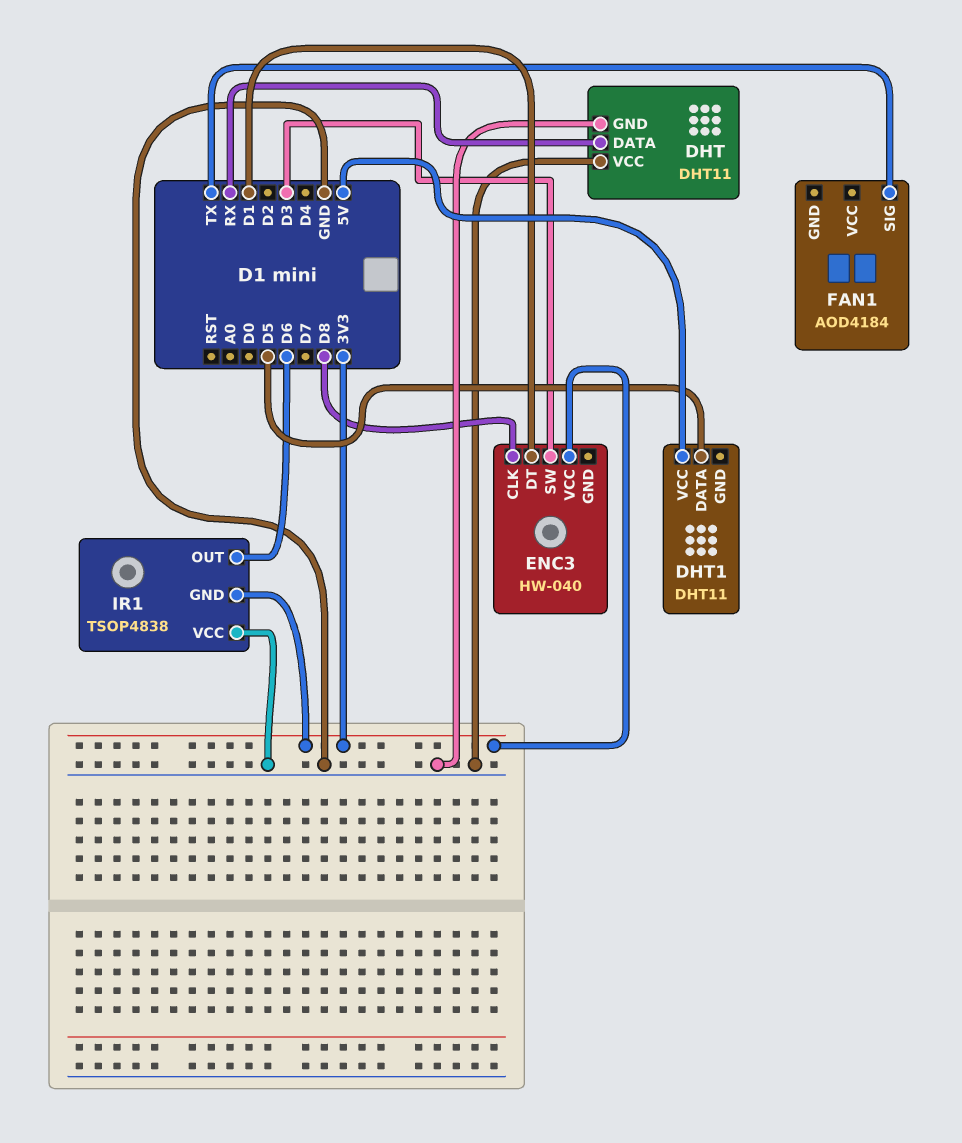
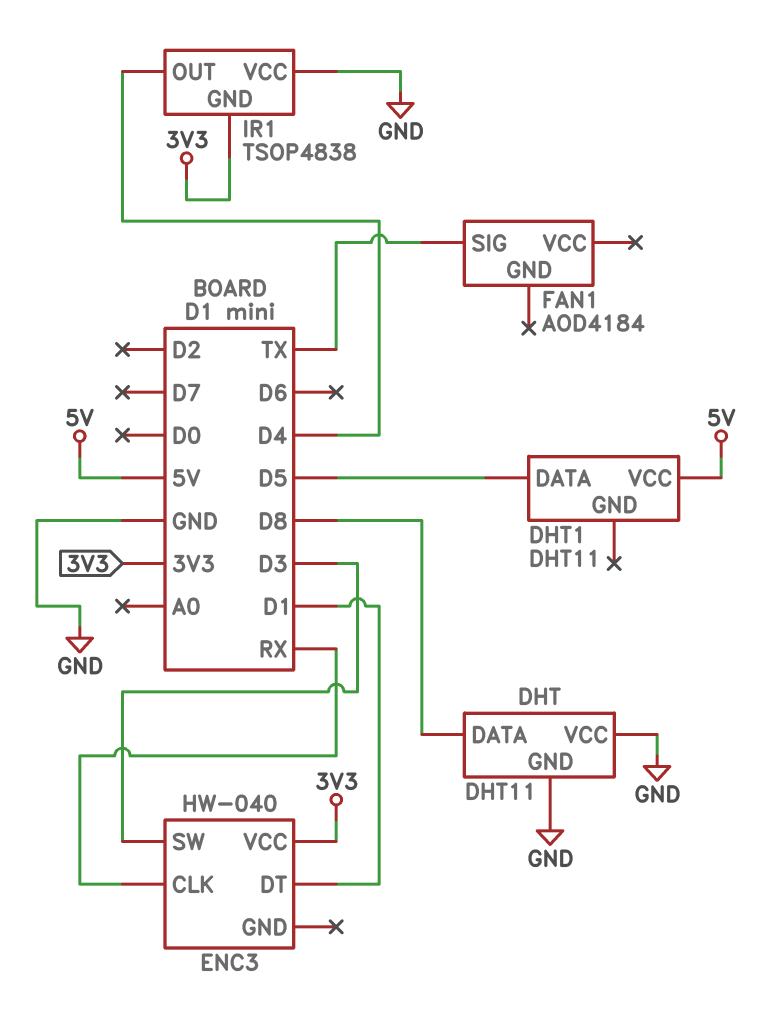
DHT pin DATA: RX -> D8
ENC3 pin CLK: D8 -> RX
IR1 pin OUT: D6 -> D4

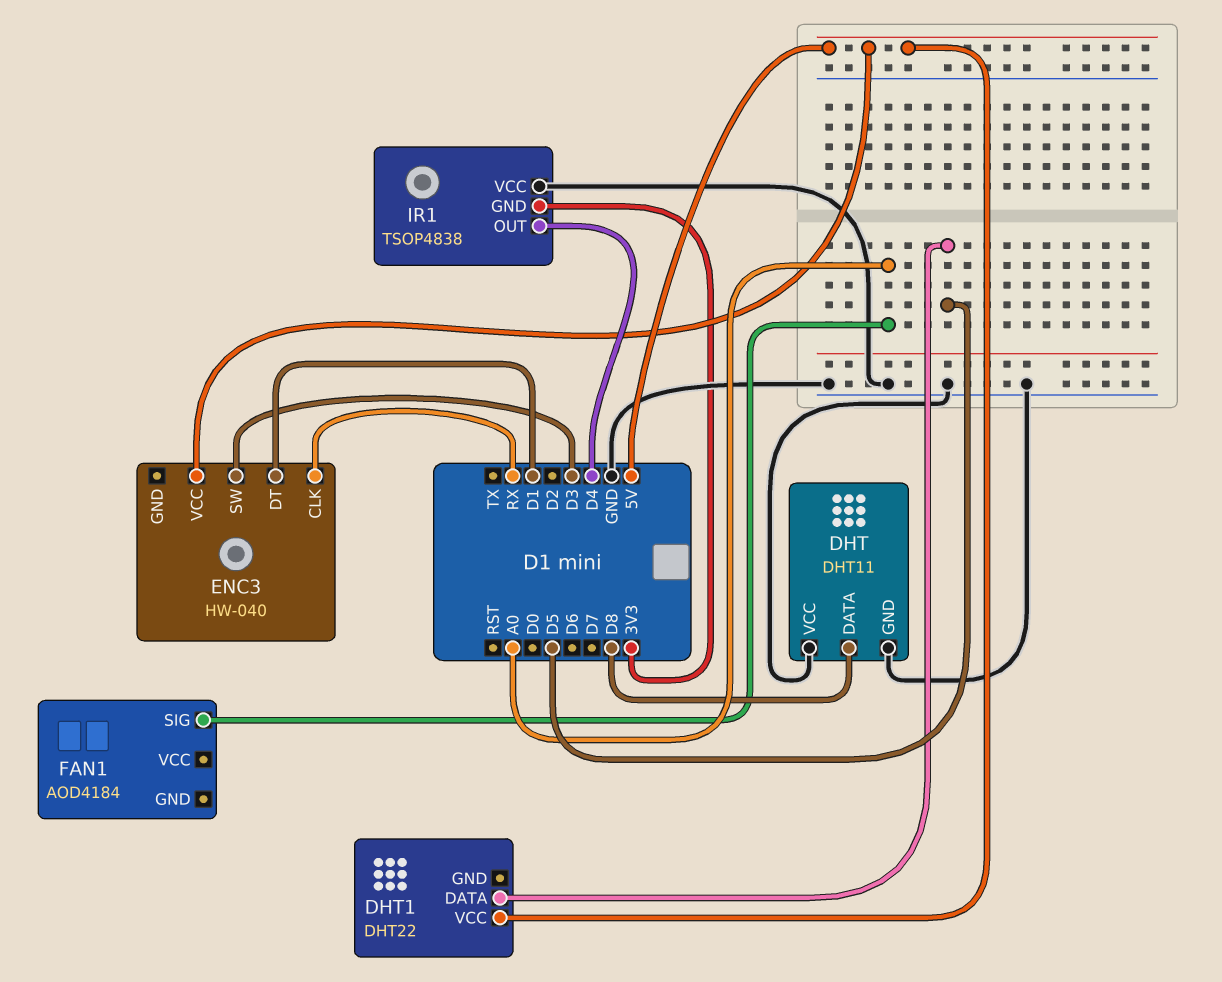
DHT1: DHT11 -> DHT22
ENC3 pin VCC: 3V3 -> 5V
FAN1 pin SIG: TX -> A0

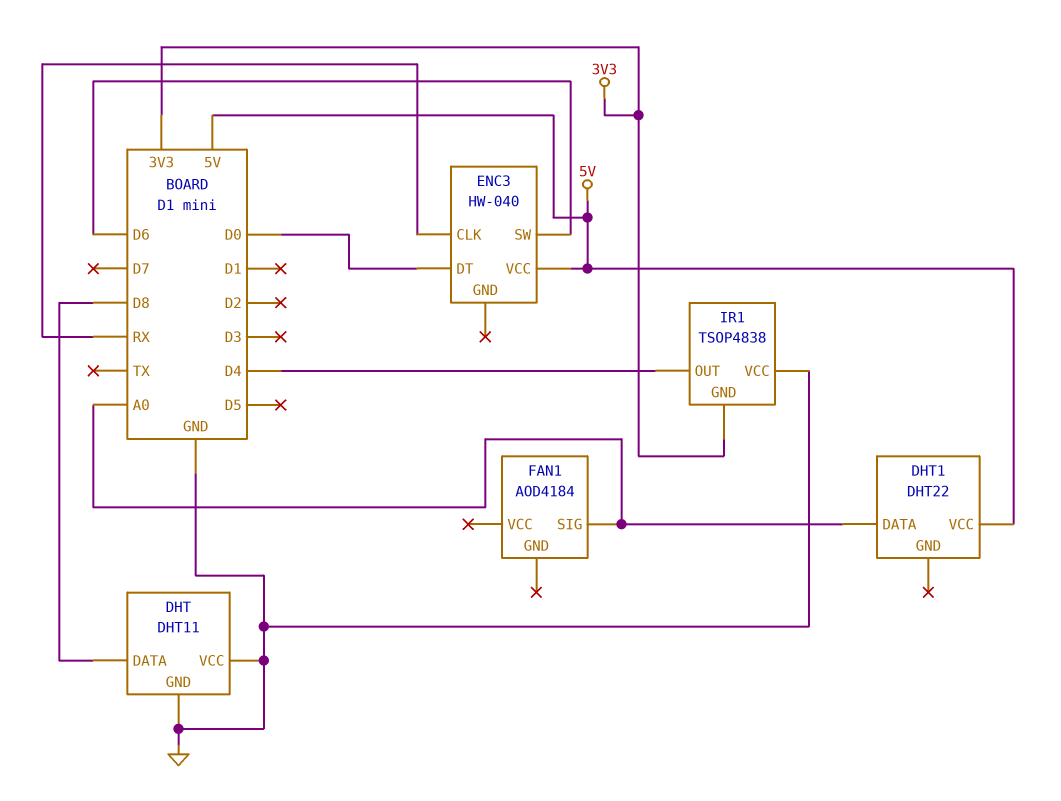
DHT1 pin DATA: D5 -> A0
ENC3 pin DT: D1 -> D0
ENC3 pin SW: D3 -> D6

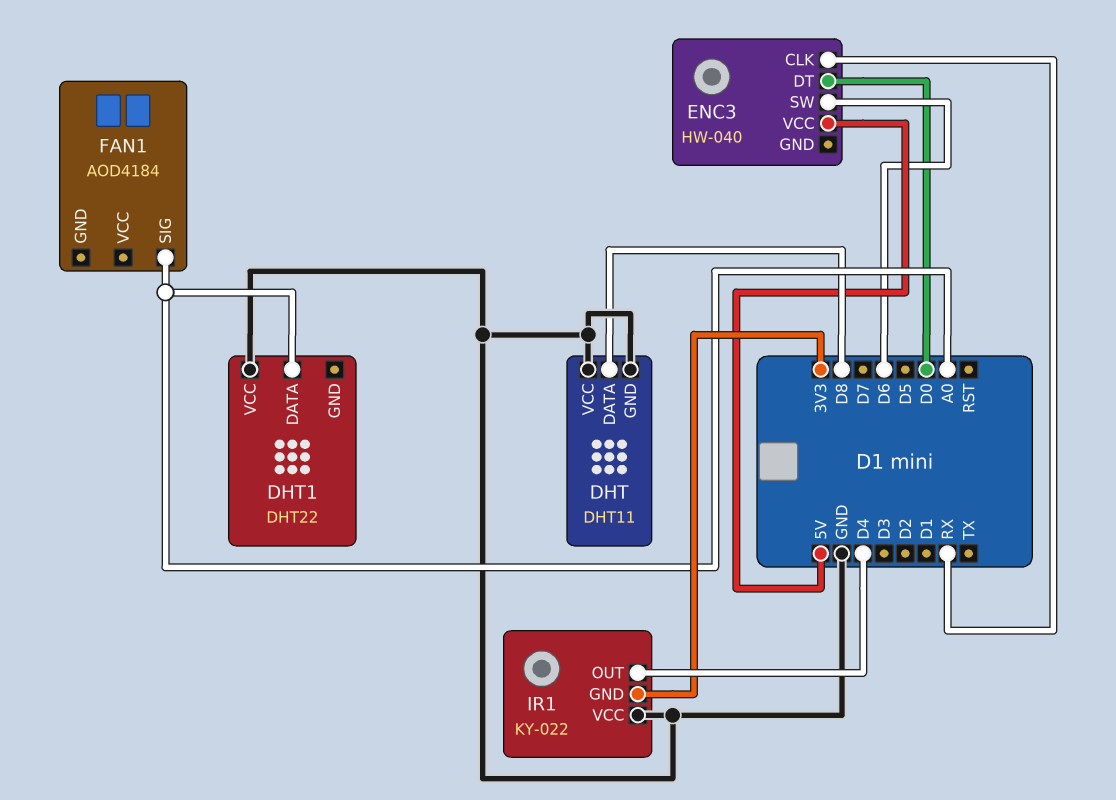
DHT1 pin VCC: 5V -> GND
IR1: TSOP4838 -> KY-022

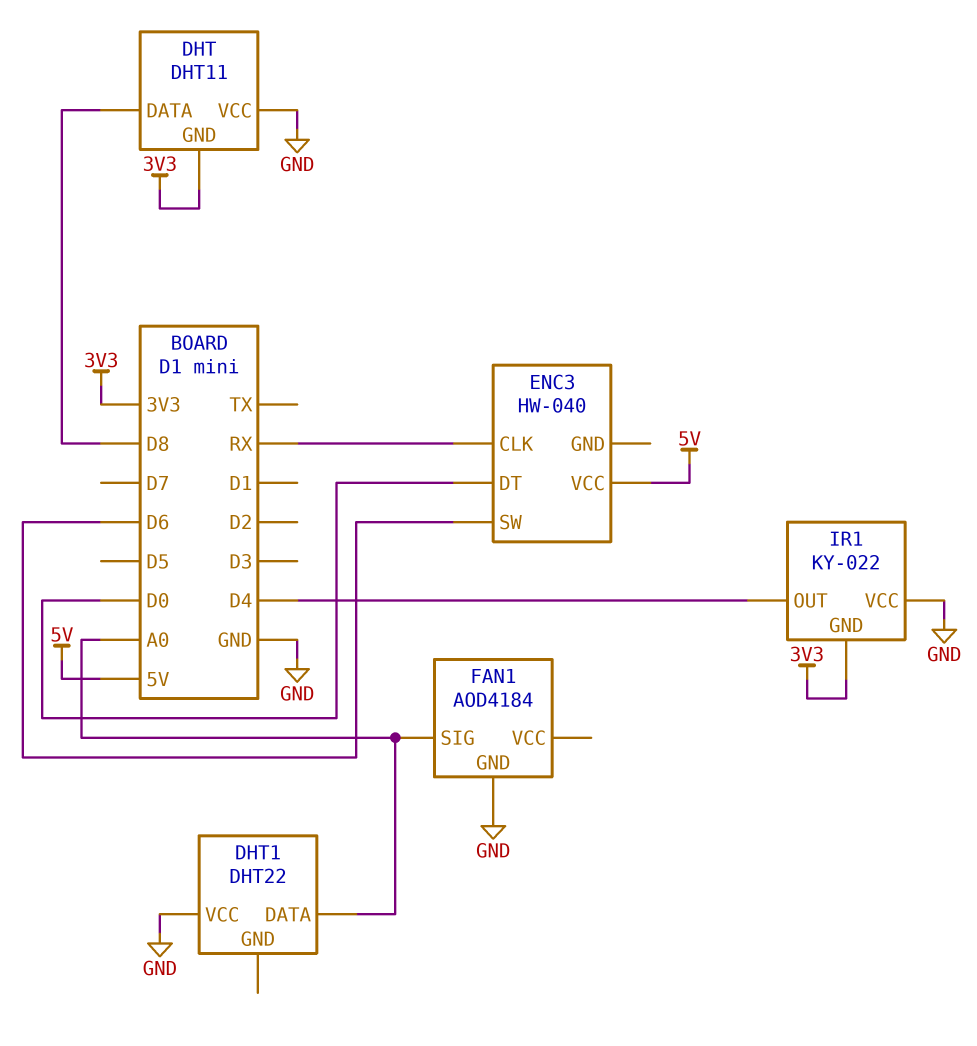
DHT pin GND: GND -> 3V3
FAN1 pin GND: none -> GND

